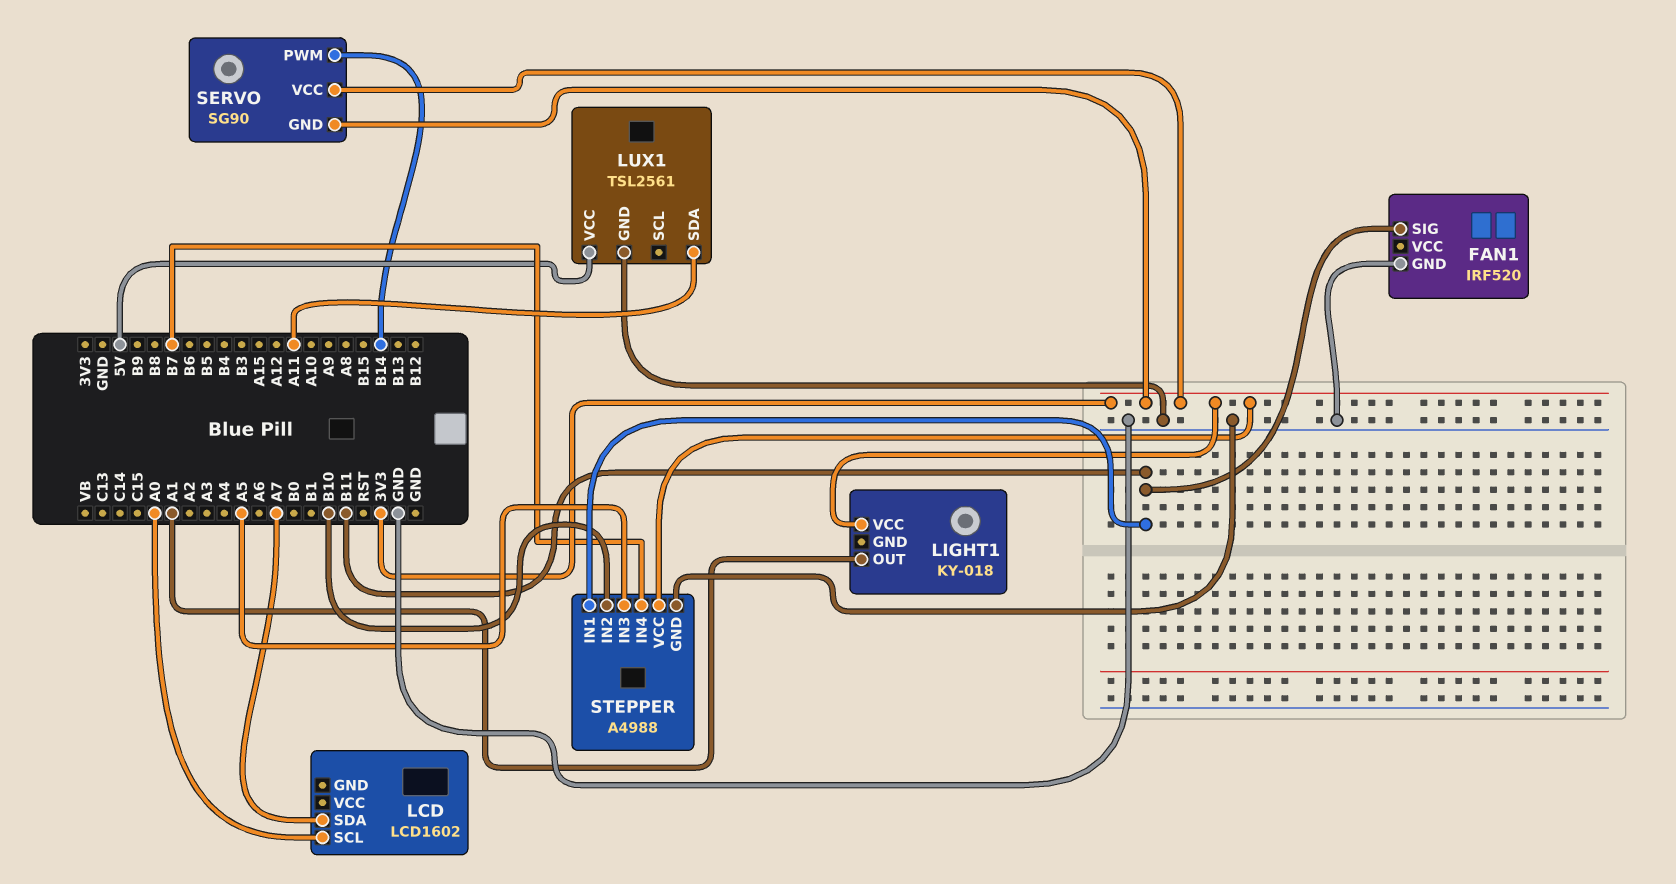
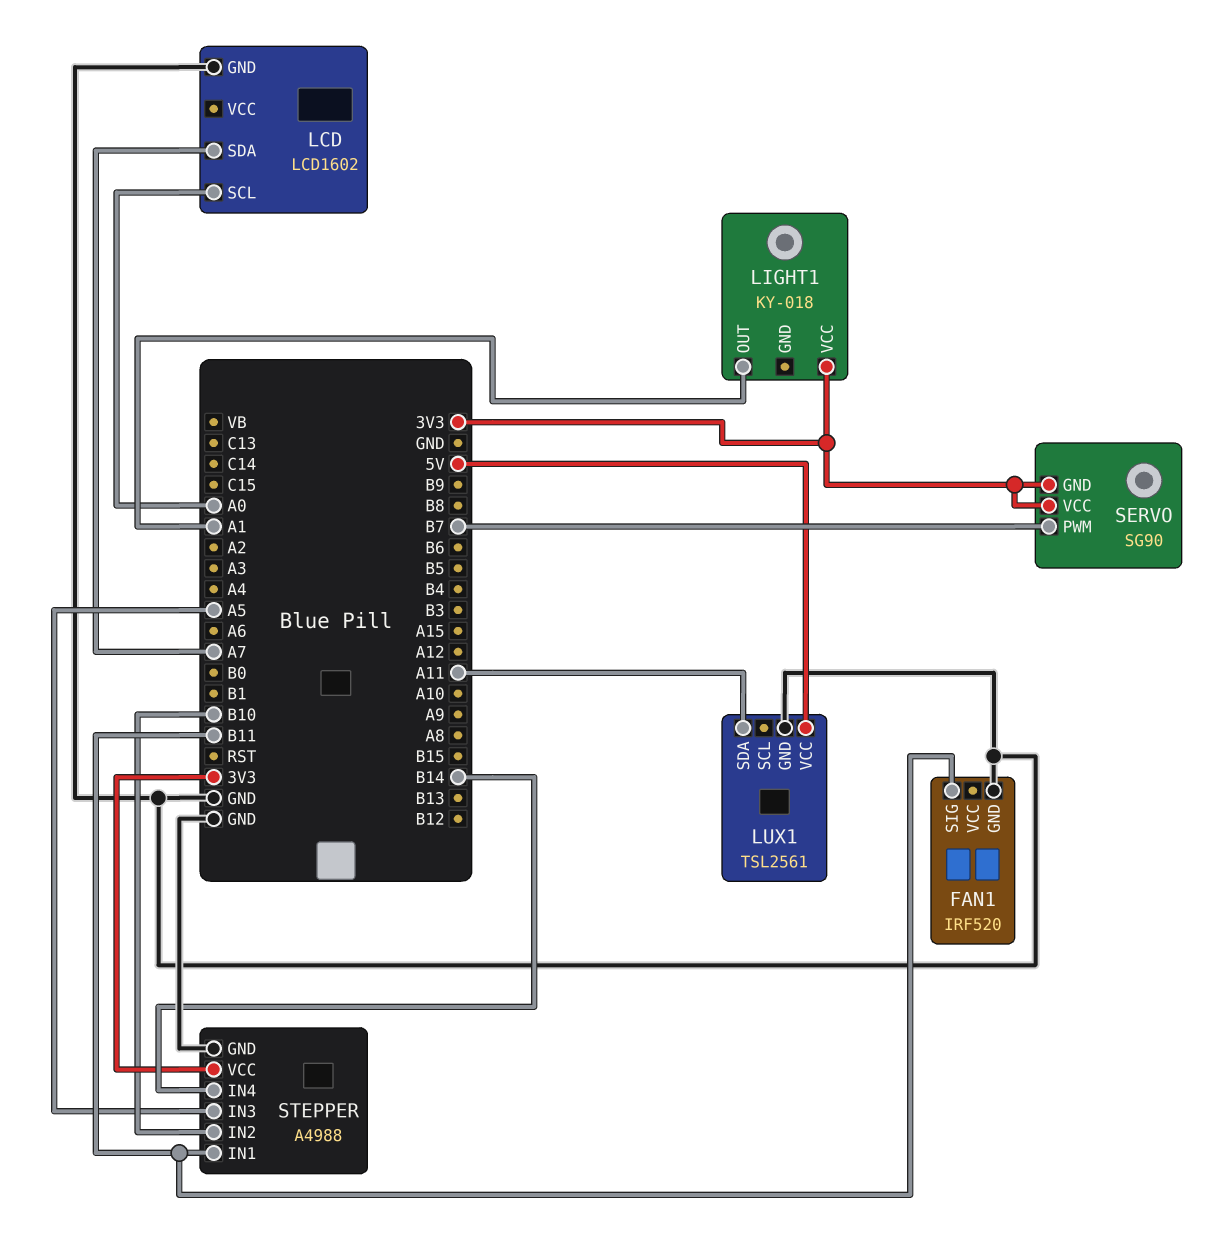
LCD pin GND: none -> GND
SERVO pin PWM: B14 -> B7
STEPPER pin IN4: B7 -> B14

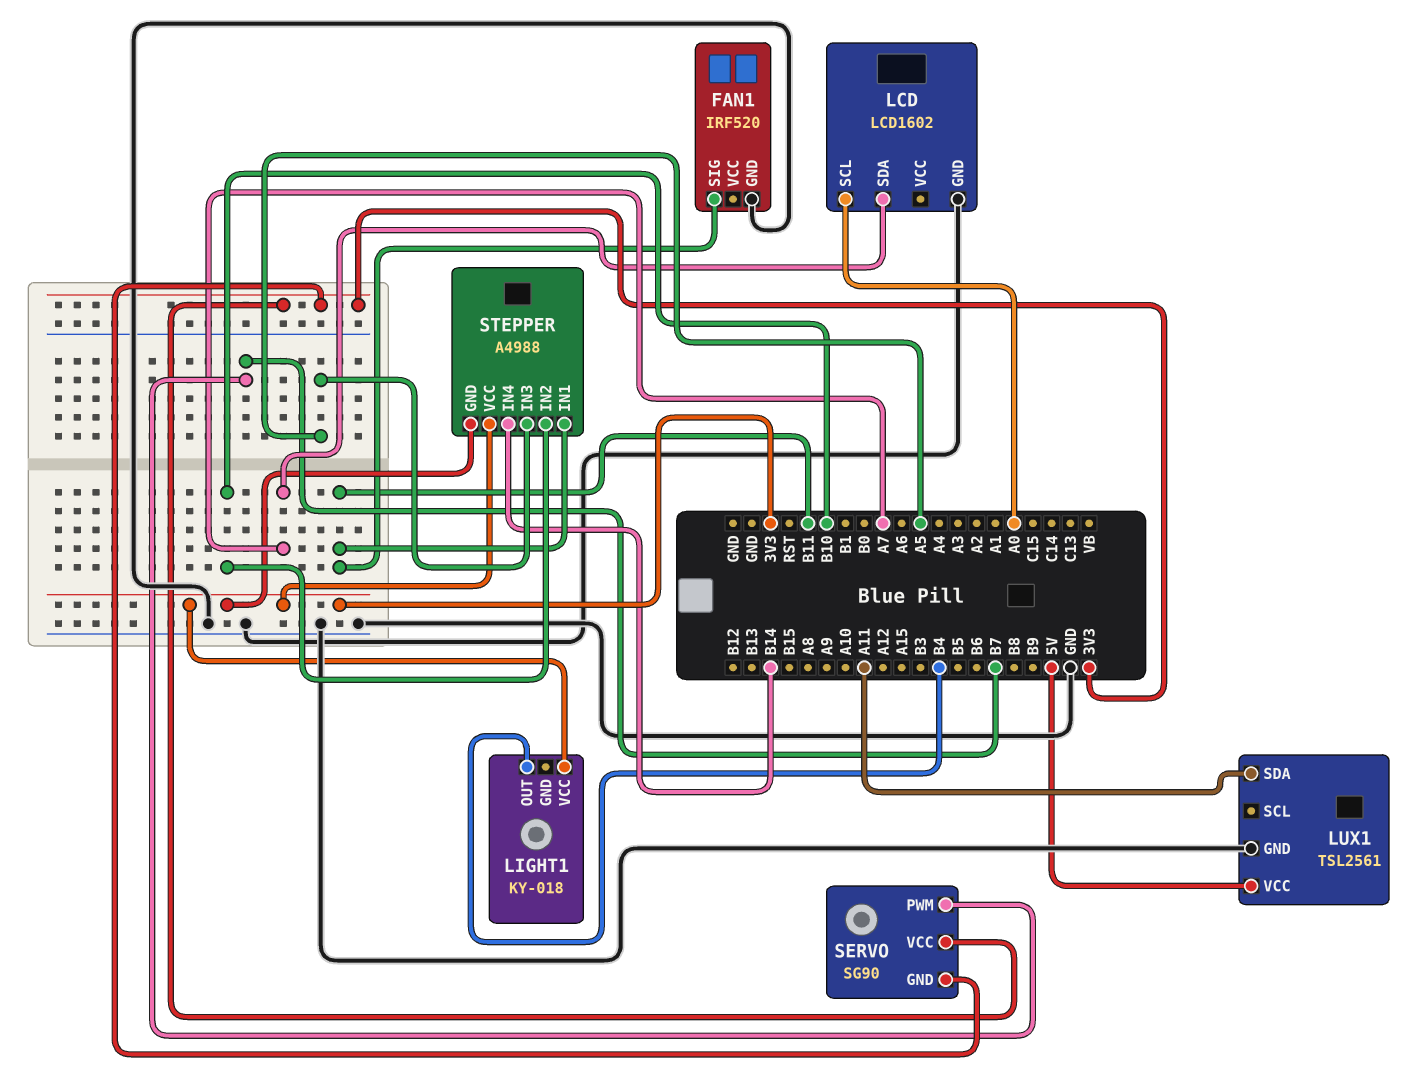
LIGHT1 pin OUT: A1 -> B4
STEPPER pin GND: GND -> 3V3

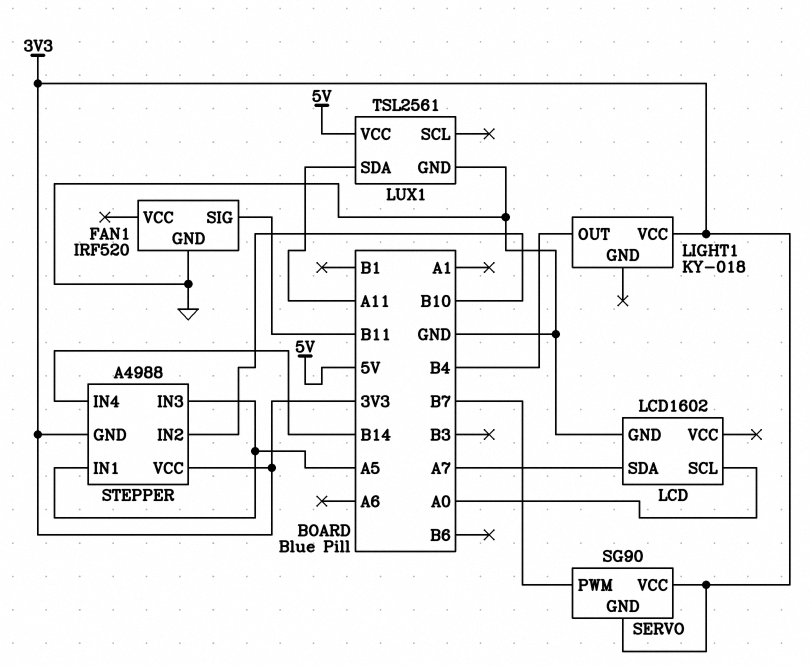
STEPPER pin IN1: B11 -> A5

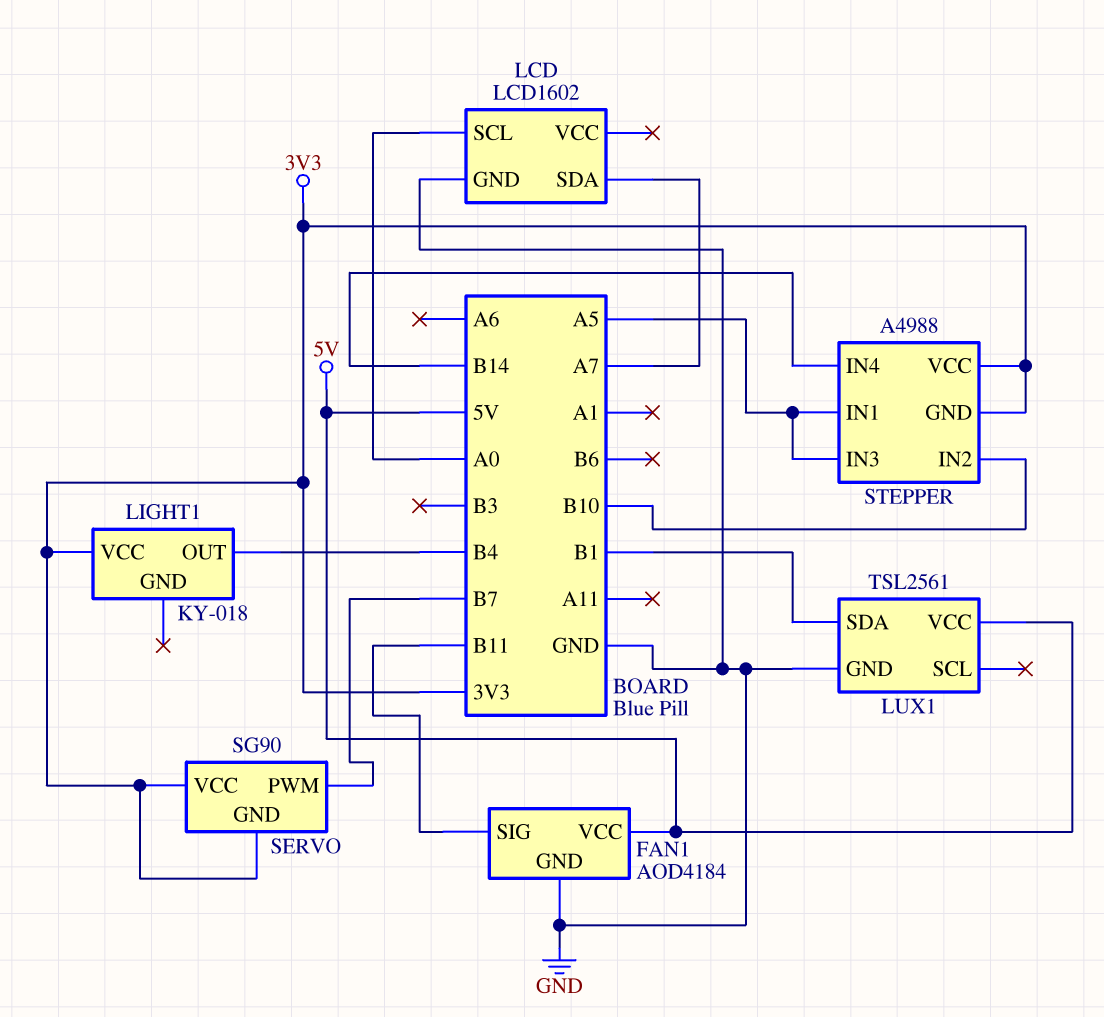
FAN1: IRF520 -> AOD4184
FAN1 pin VCC: none -> 5V
LUX1 pin SDA: A11 -> B1

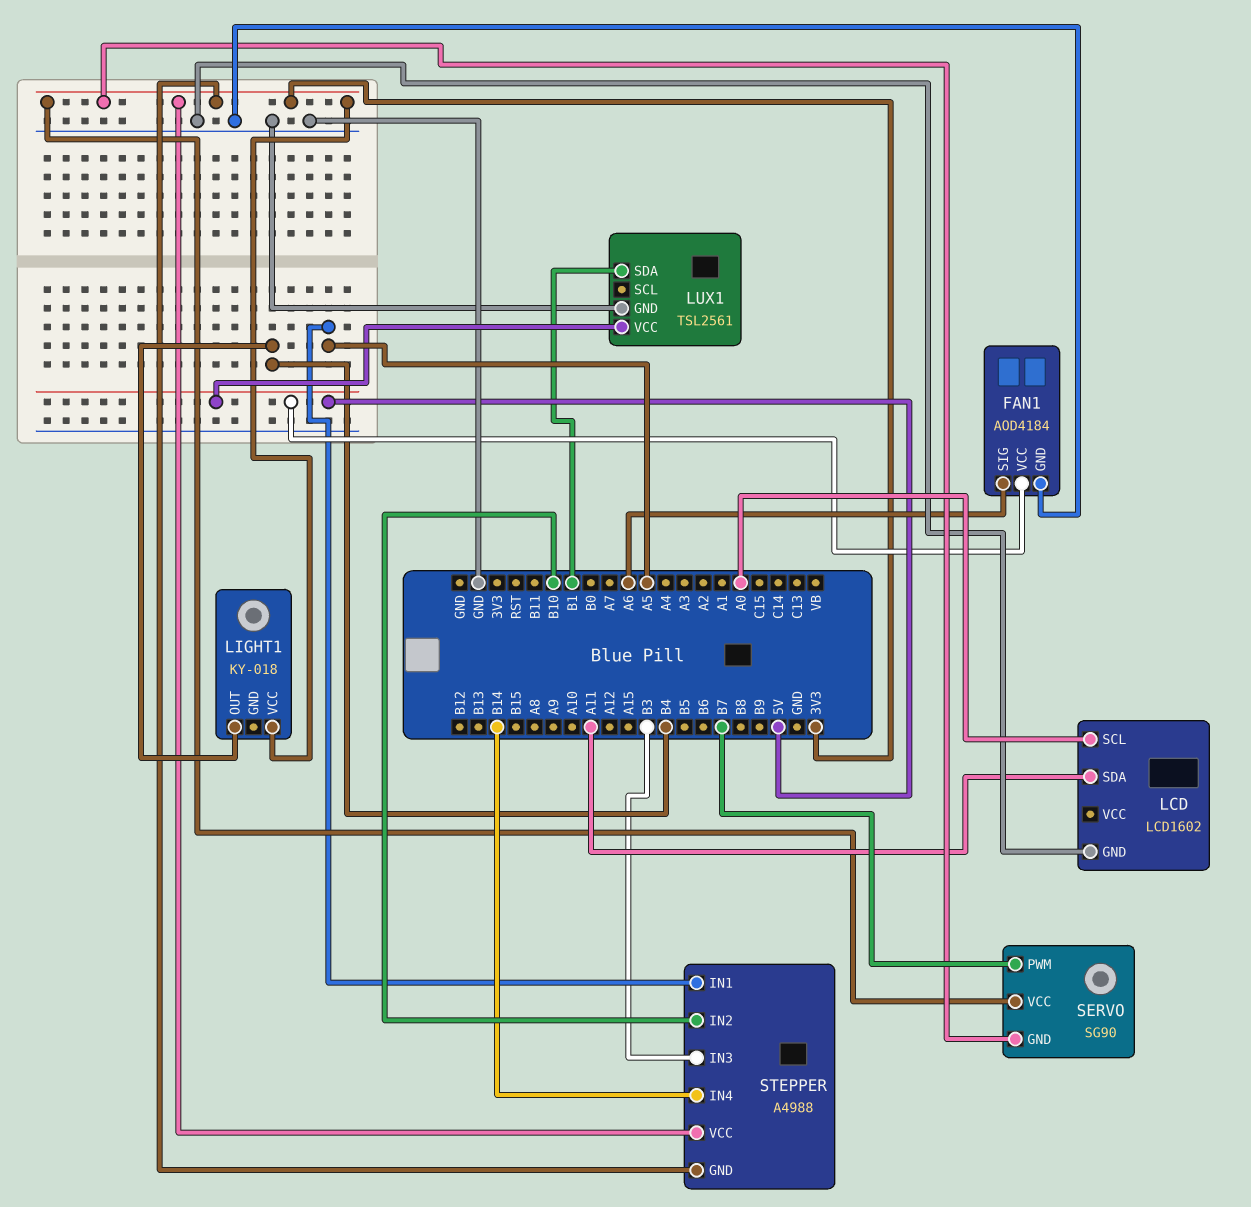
FAN1 pin SIG: B11 -> A6
LCD pin SDA: A7 -> A11
STEPPER pin IN3: A5 -> B3

